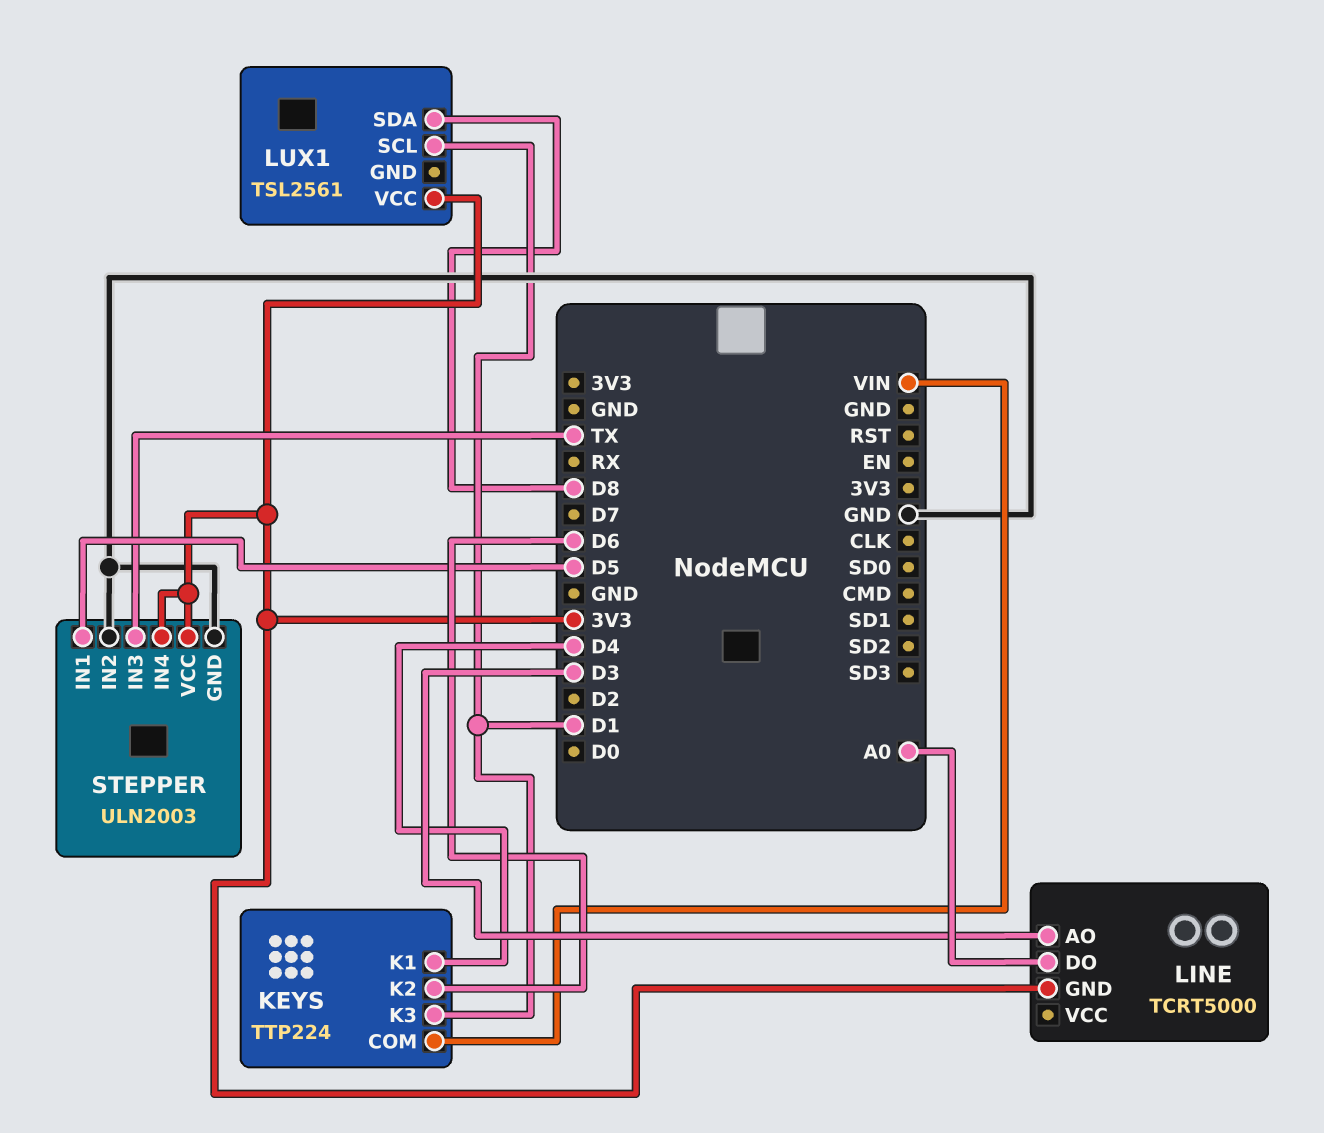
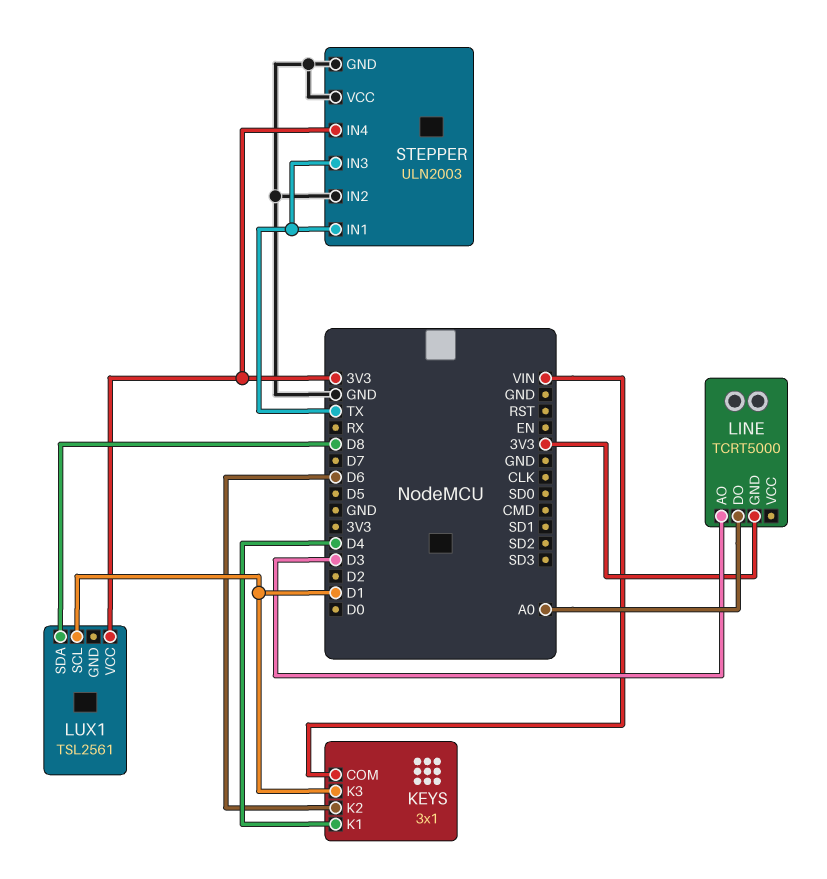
KEYS: TTP224 -> 3x1
STEPPER pin IN1: D5 -> TX
STEPPER pin VCC: 3V3 -> GND

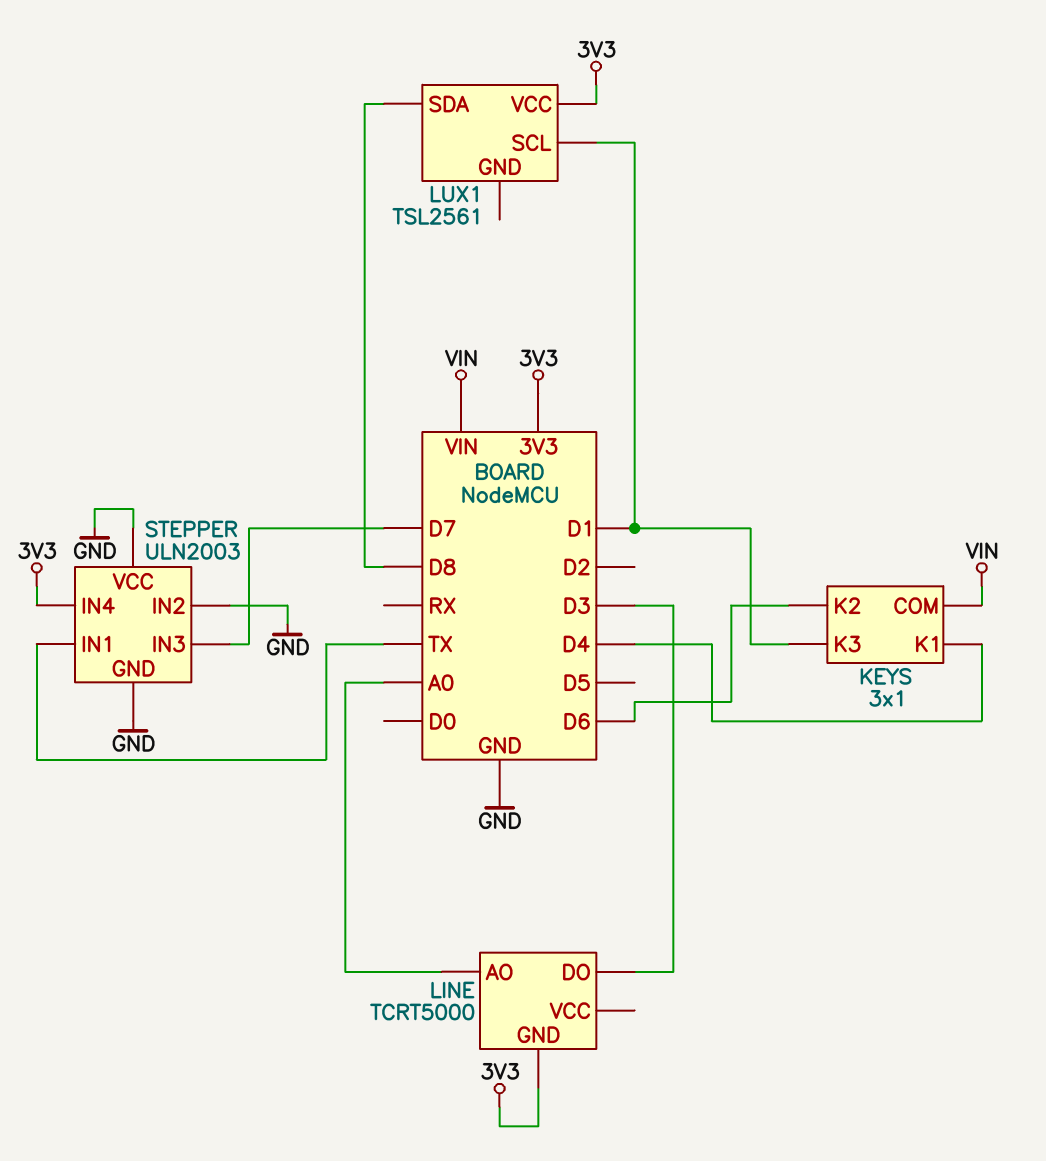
LINE pin AO: D3 -> A0
LINE pin DO: A0 -> D3
STEPPER pin IN3: TX -> D7

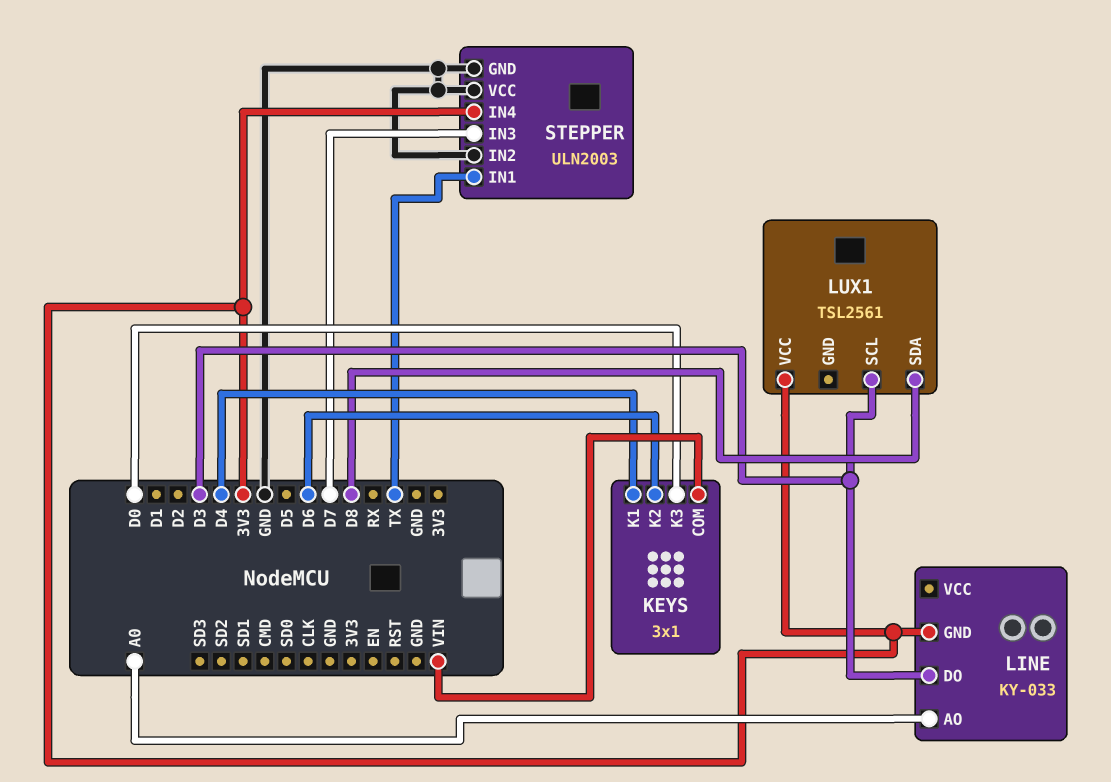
KEYS pin K3: D1 -> D0
LINE: TCRT5000 -> KY-033
LUX1 pin SCL: D1 -> D3

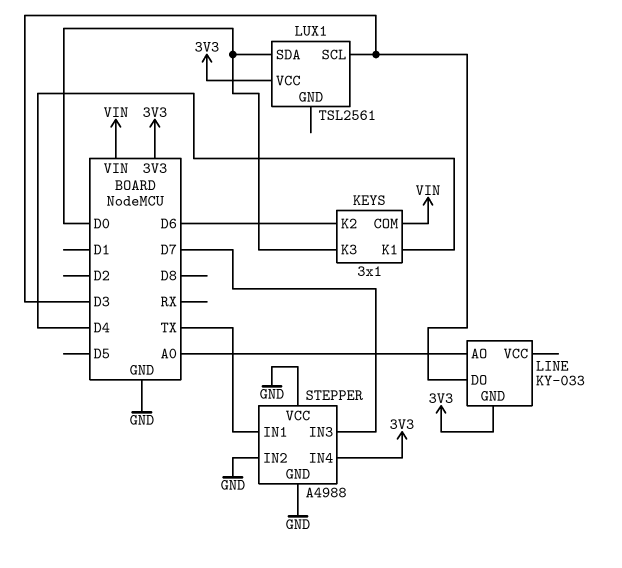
LUX1 pin SDA: D8 -> D0
STEPPER: ULN2003 -> A4988

